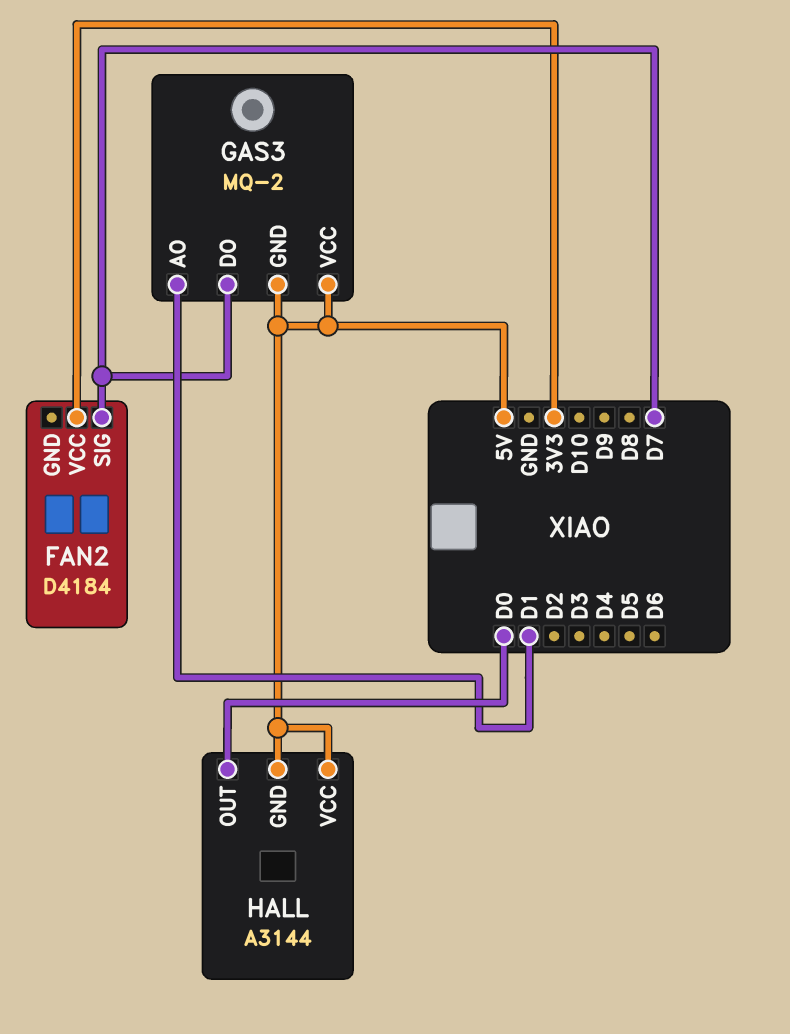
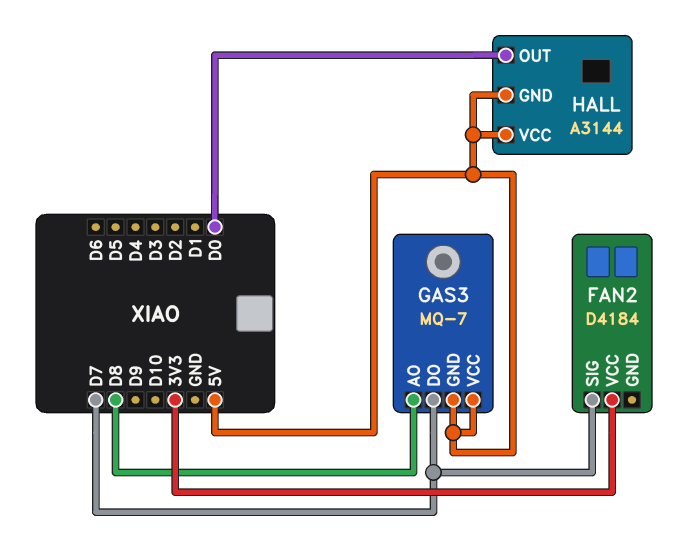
GAS3: MQ-2 -> MQ-7
GAS3 pin AO: D1 -> D8

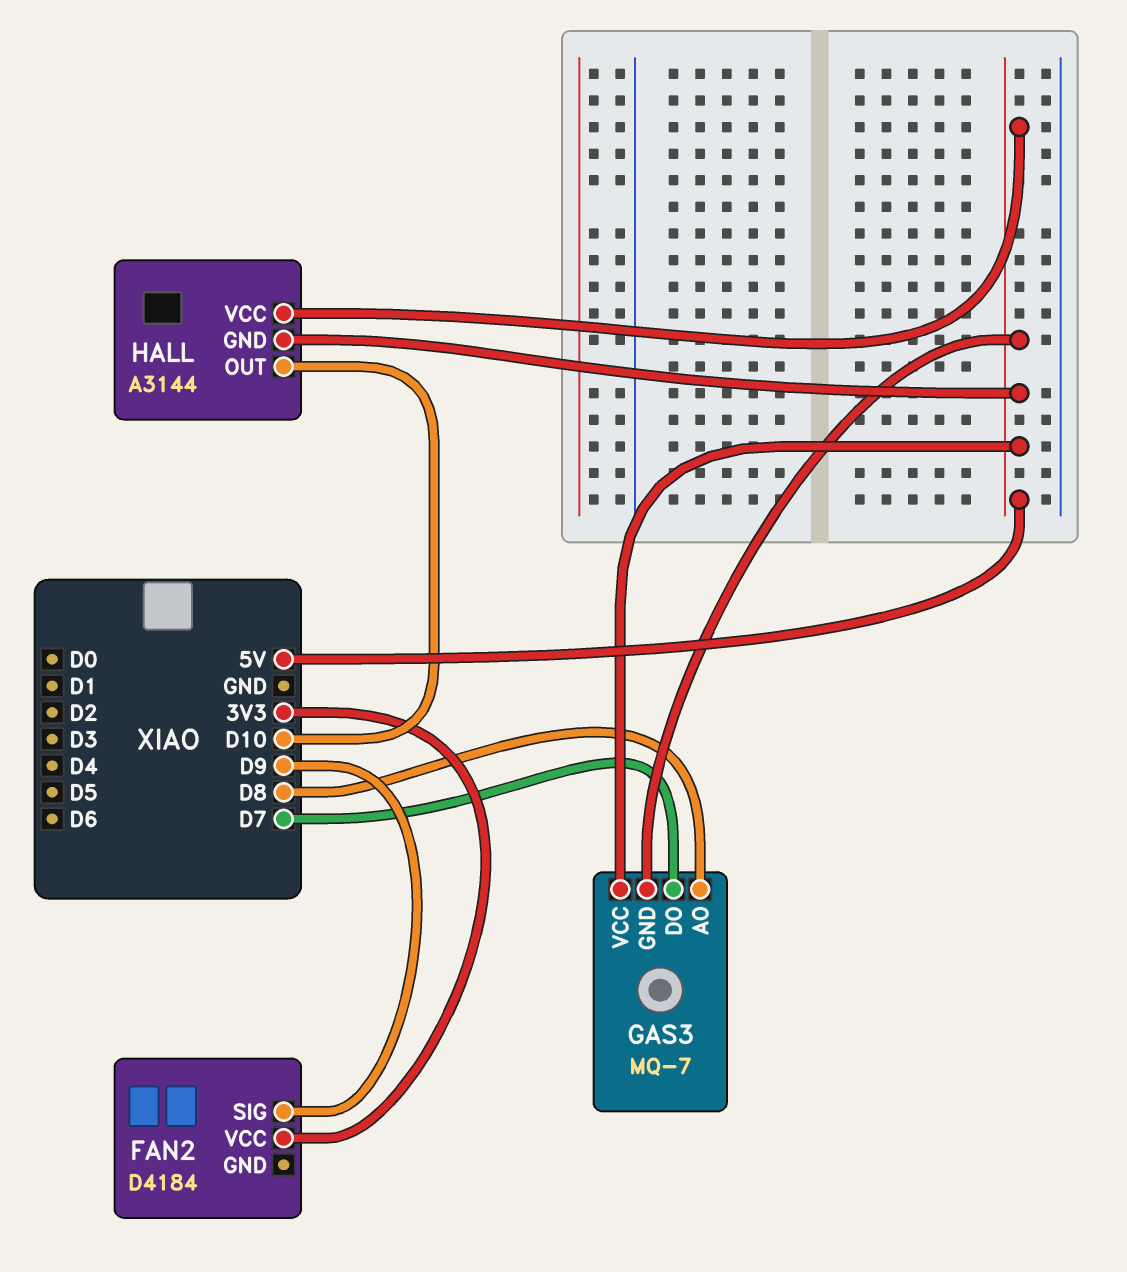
FAN2 pin SIG: D7 -> D9
HALL pin OUT: D0 -> D10

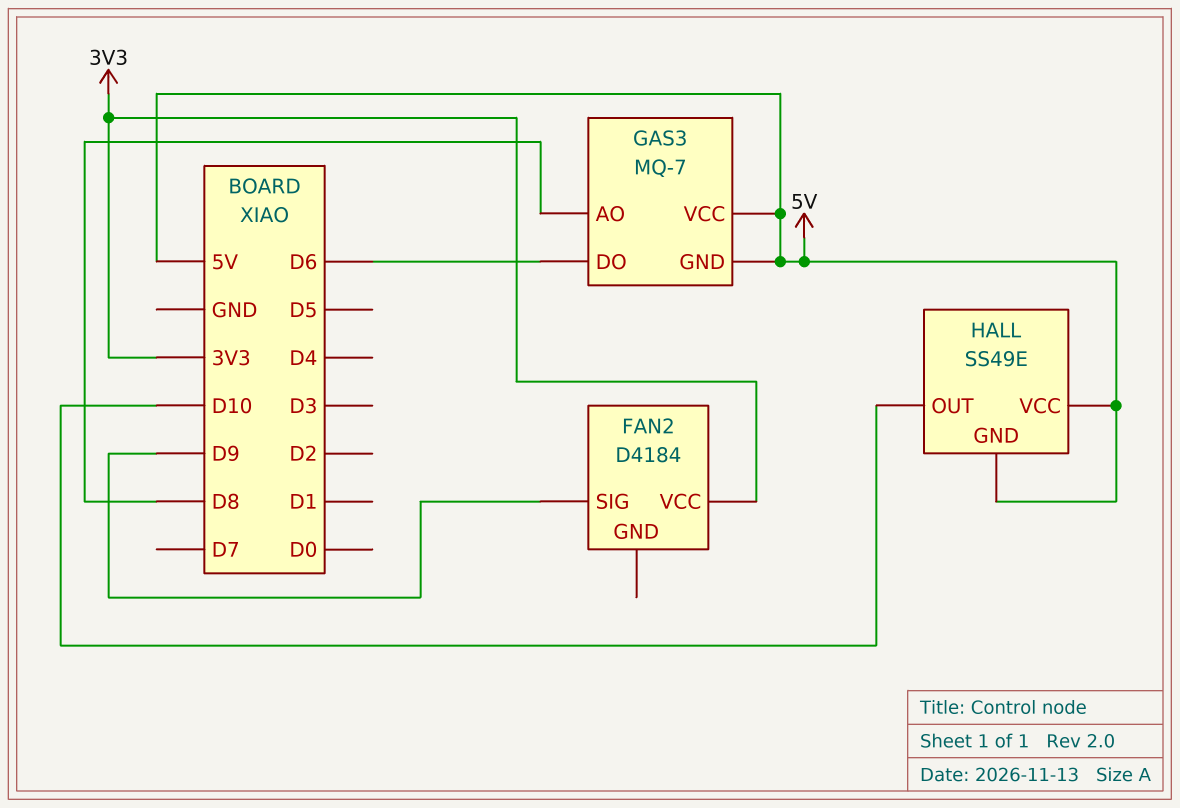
GAS3 pin DO: D7 -> D6
HALL: A3144 -> SS49E

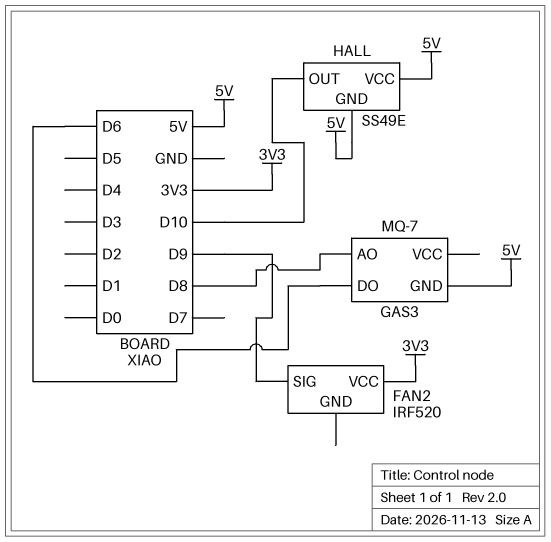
FAN2: D4184 -> IRF520
GAS3 pin VCC: 5V -> none

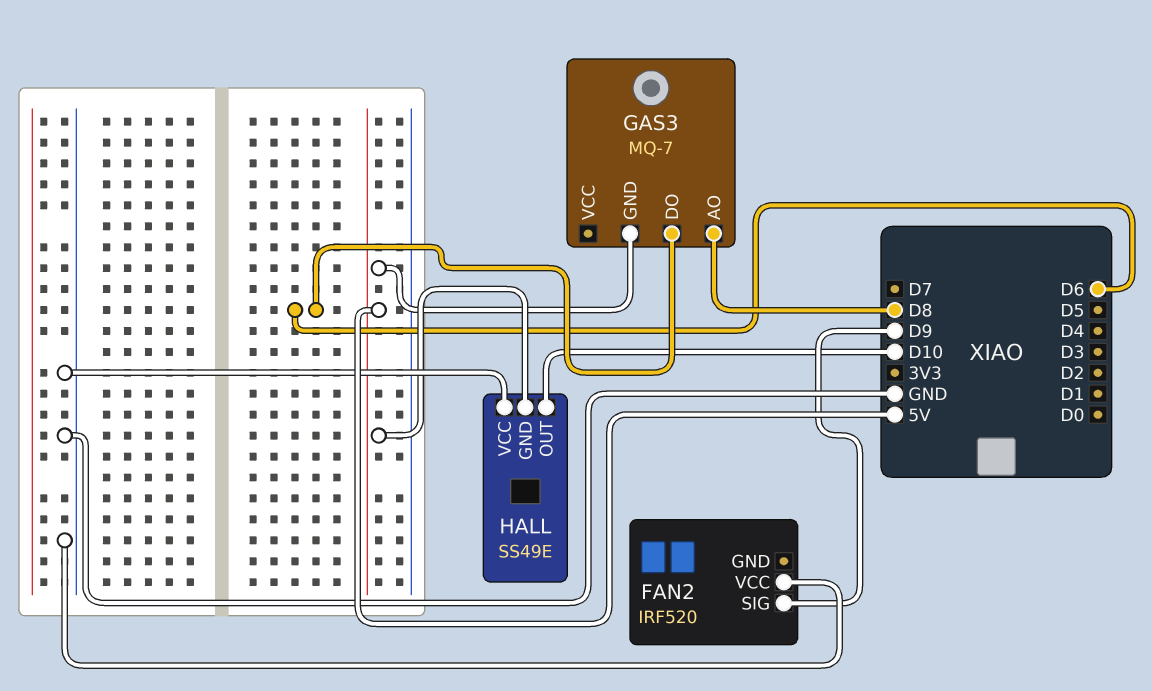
FAN2 pin VCC: 3V3 -> GND
HALL pin VCC: 5V -> GND

